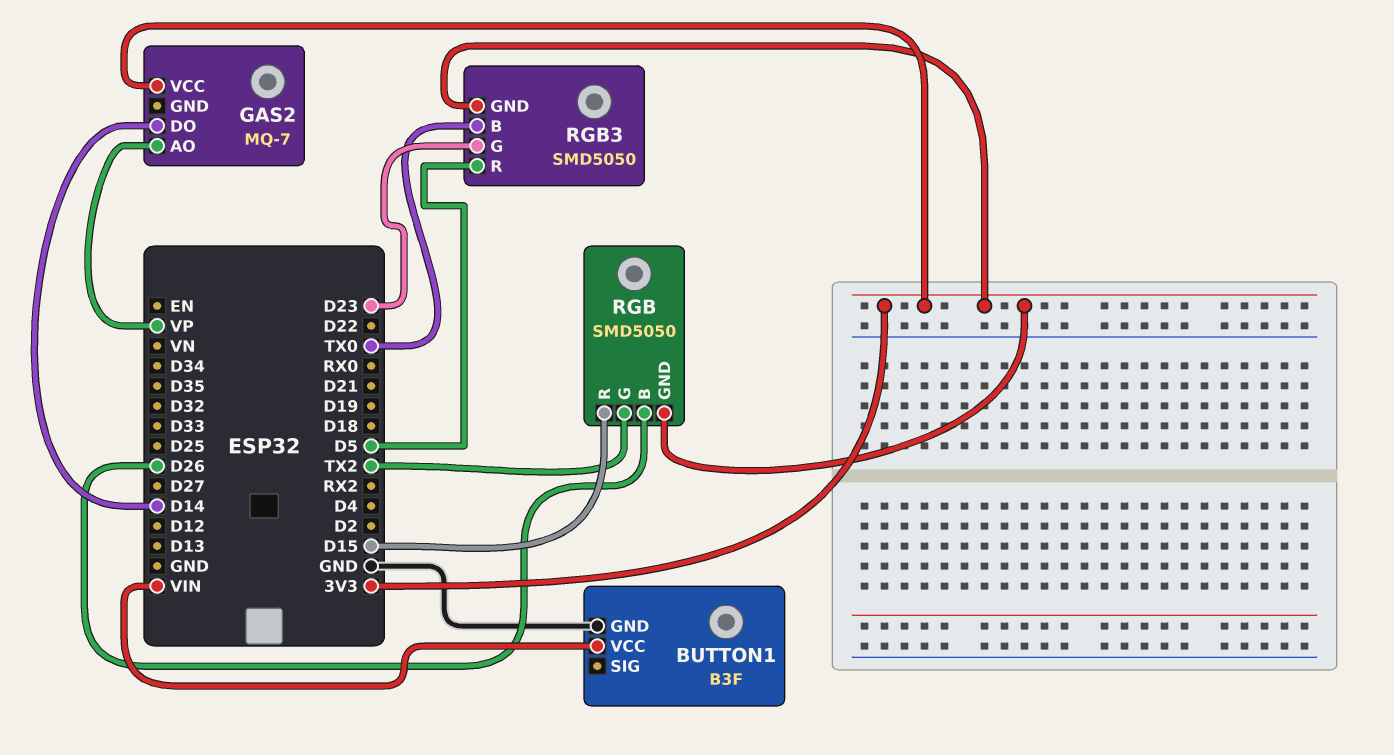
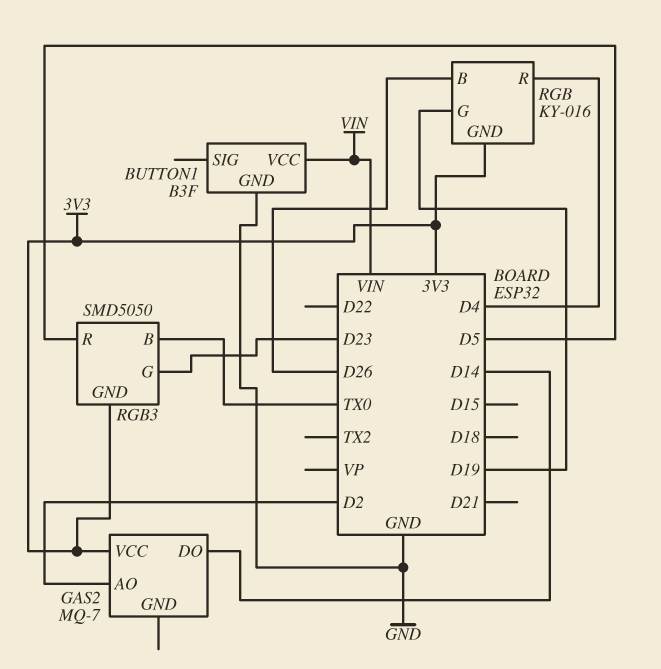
GAS2 pin AO: VP -> D2
RGB: SMD5050 -> KY-016
RGB pin G: TX2 -> D19
RGB pin R: D15 -> D4

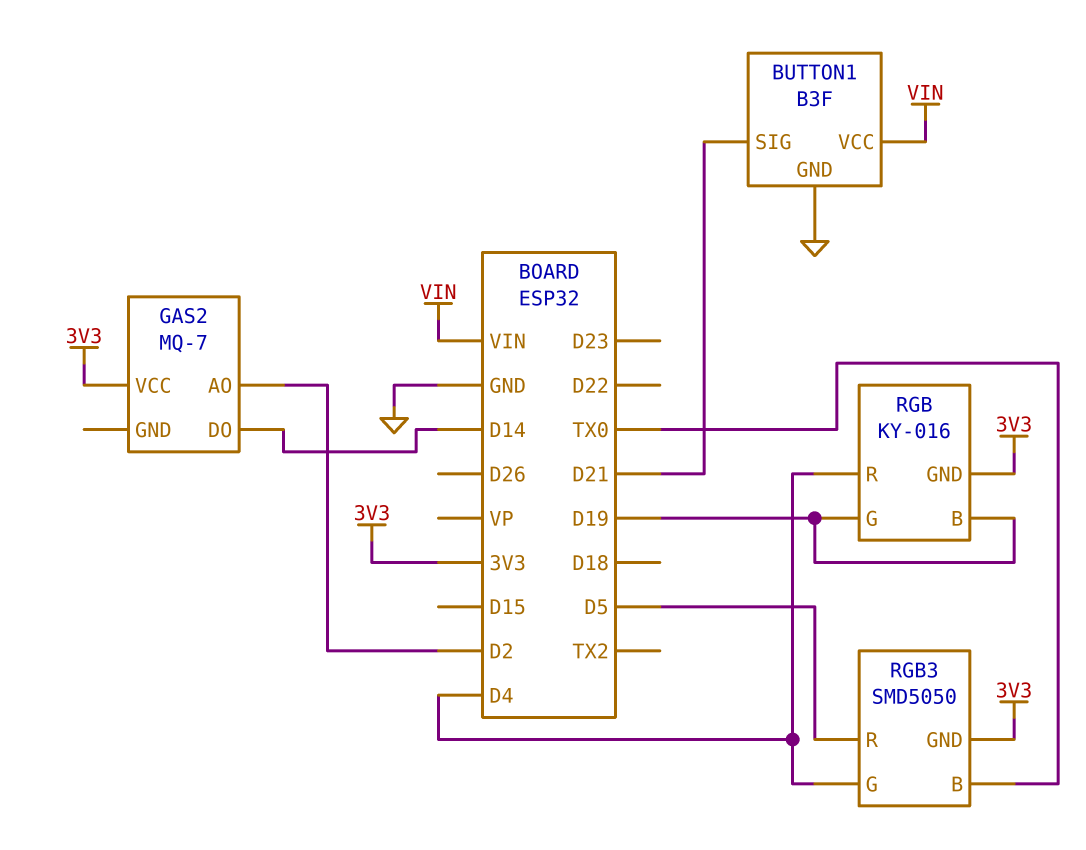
BUTTON1 pin SIG: none -> D21
RGB pin B: D26 -> D19
RGB3 pin G: D23 -> D4

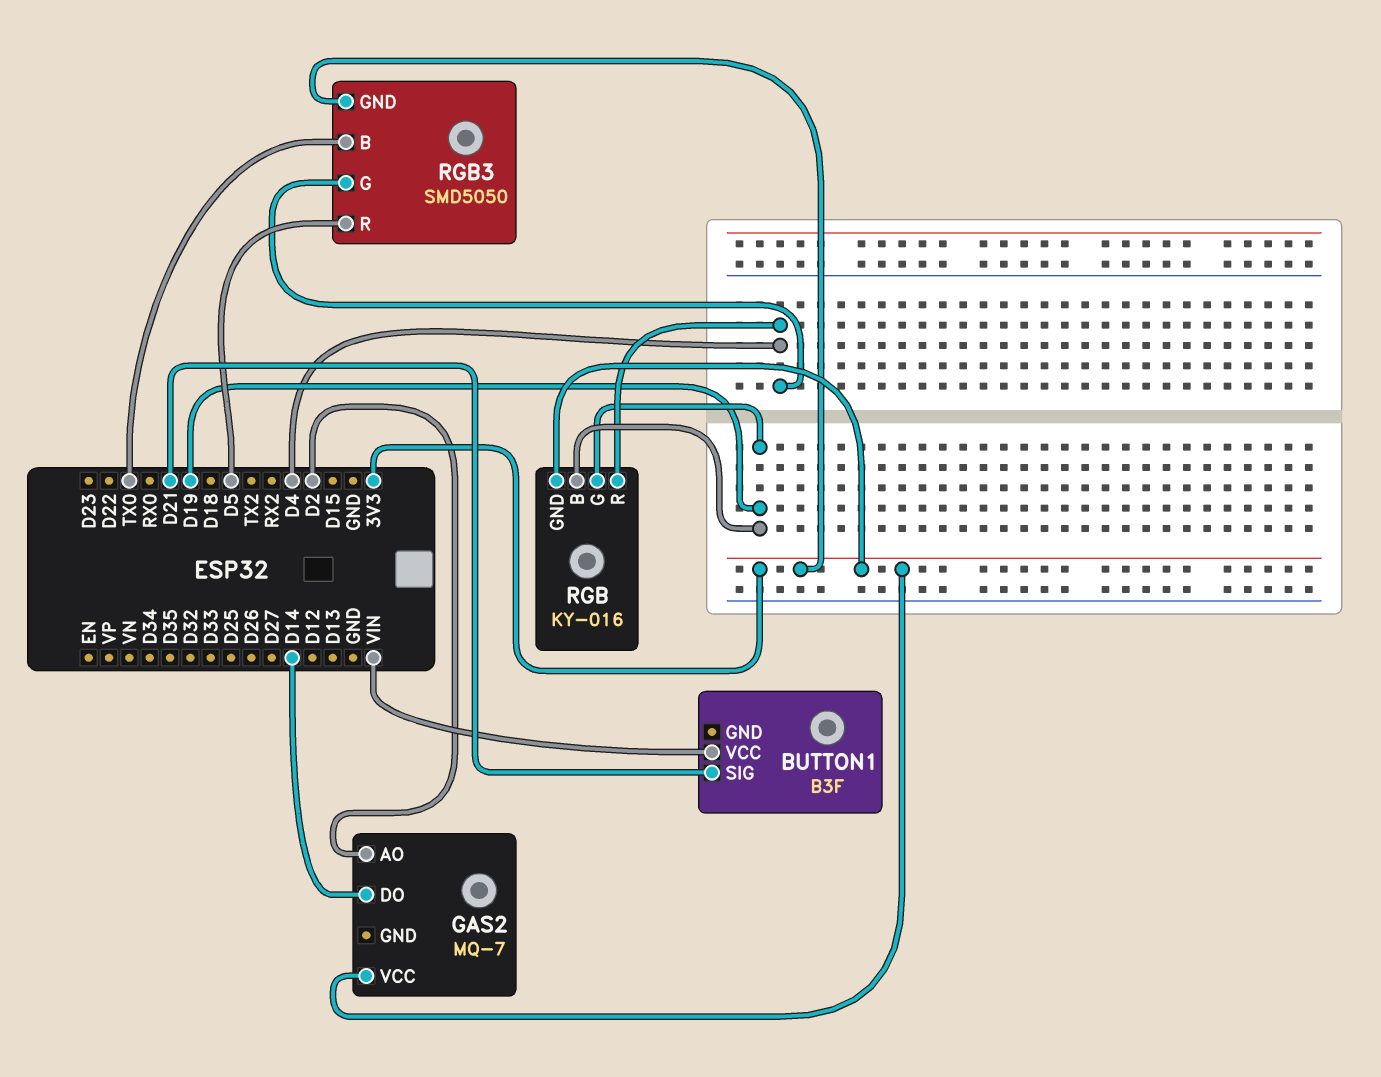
BUTTON1 pin GND: GND -> none

